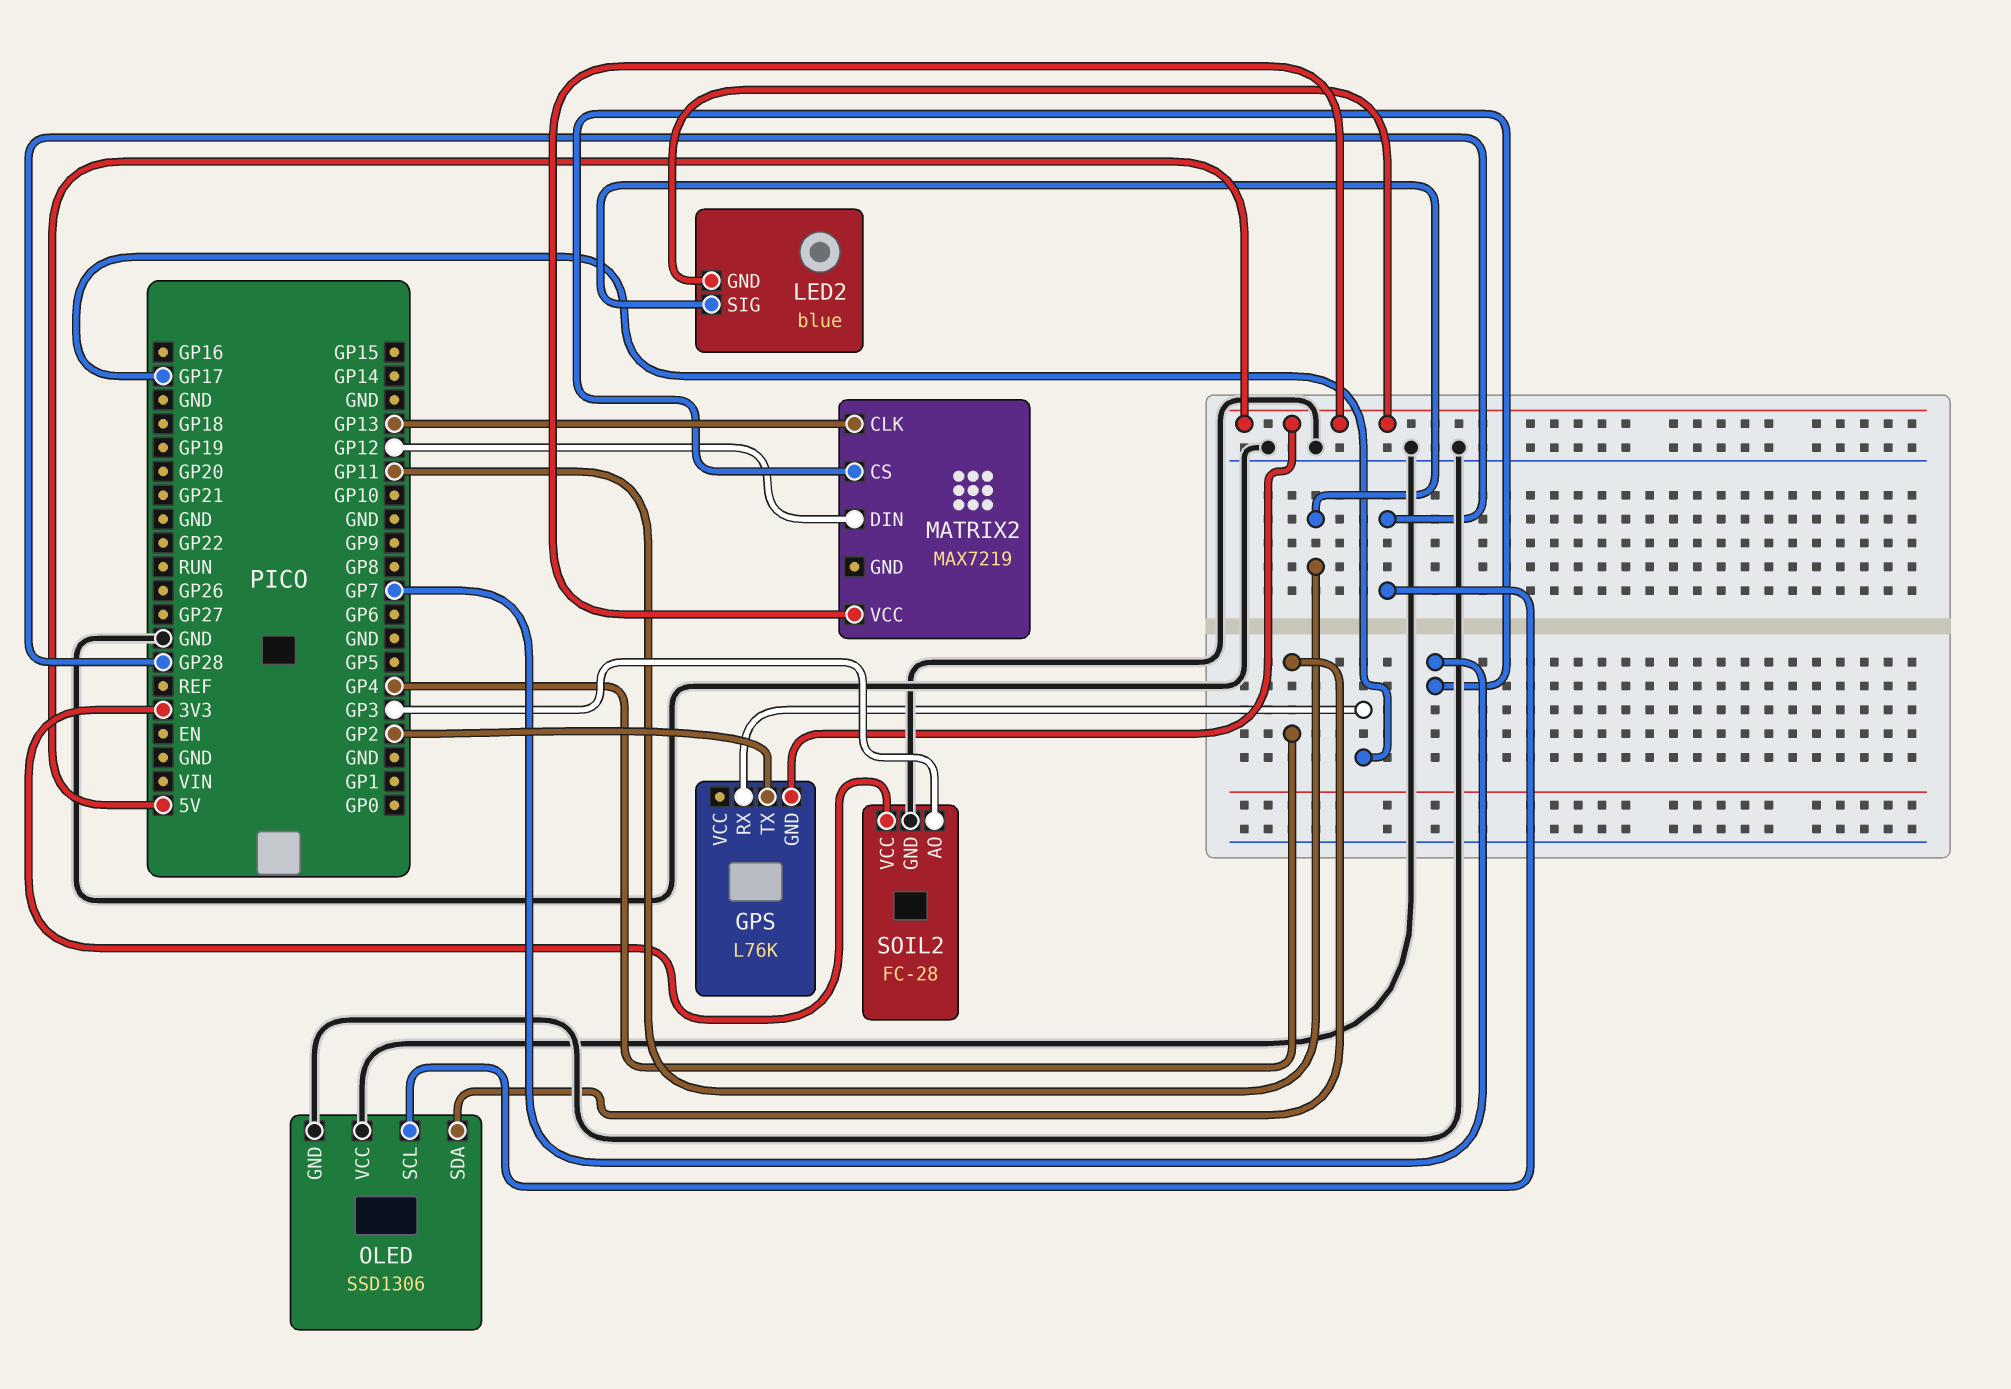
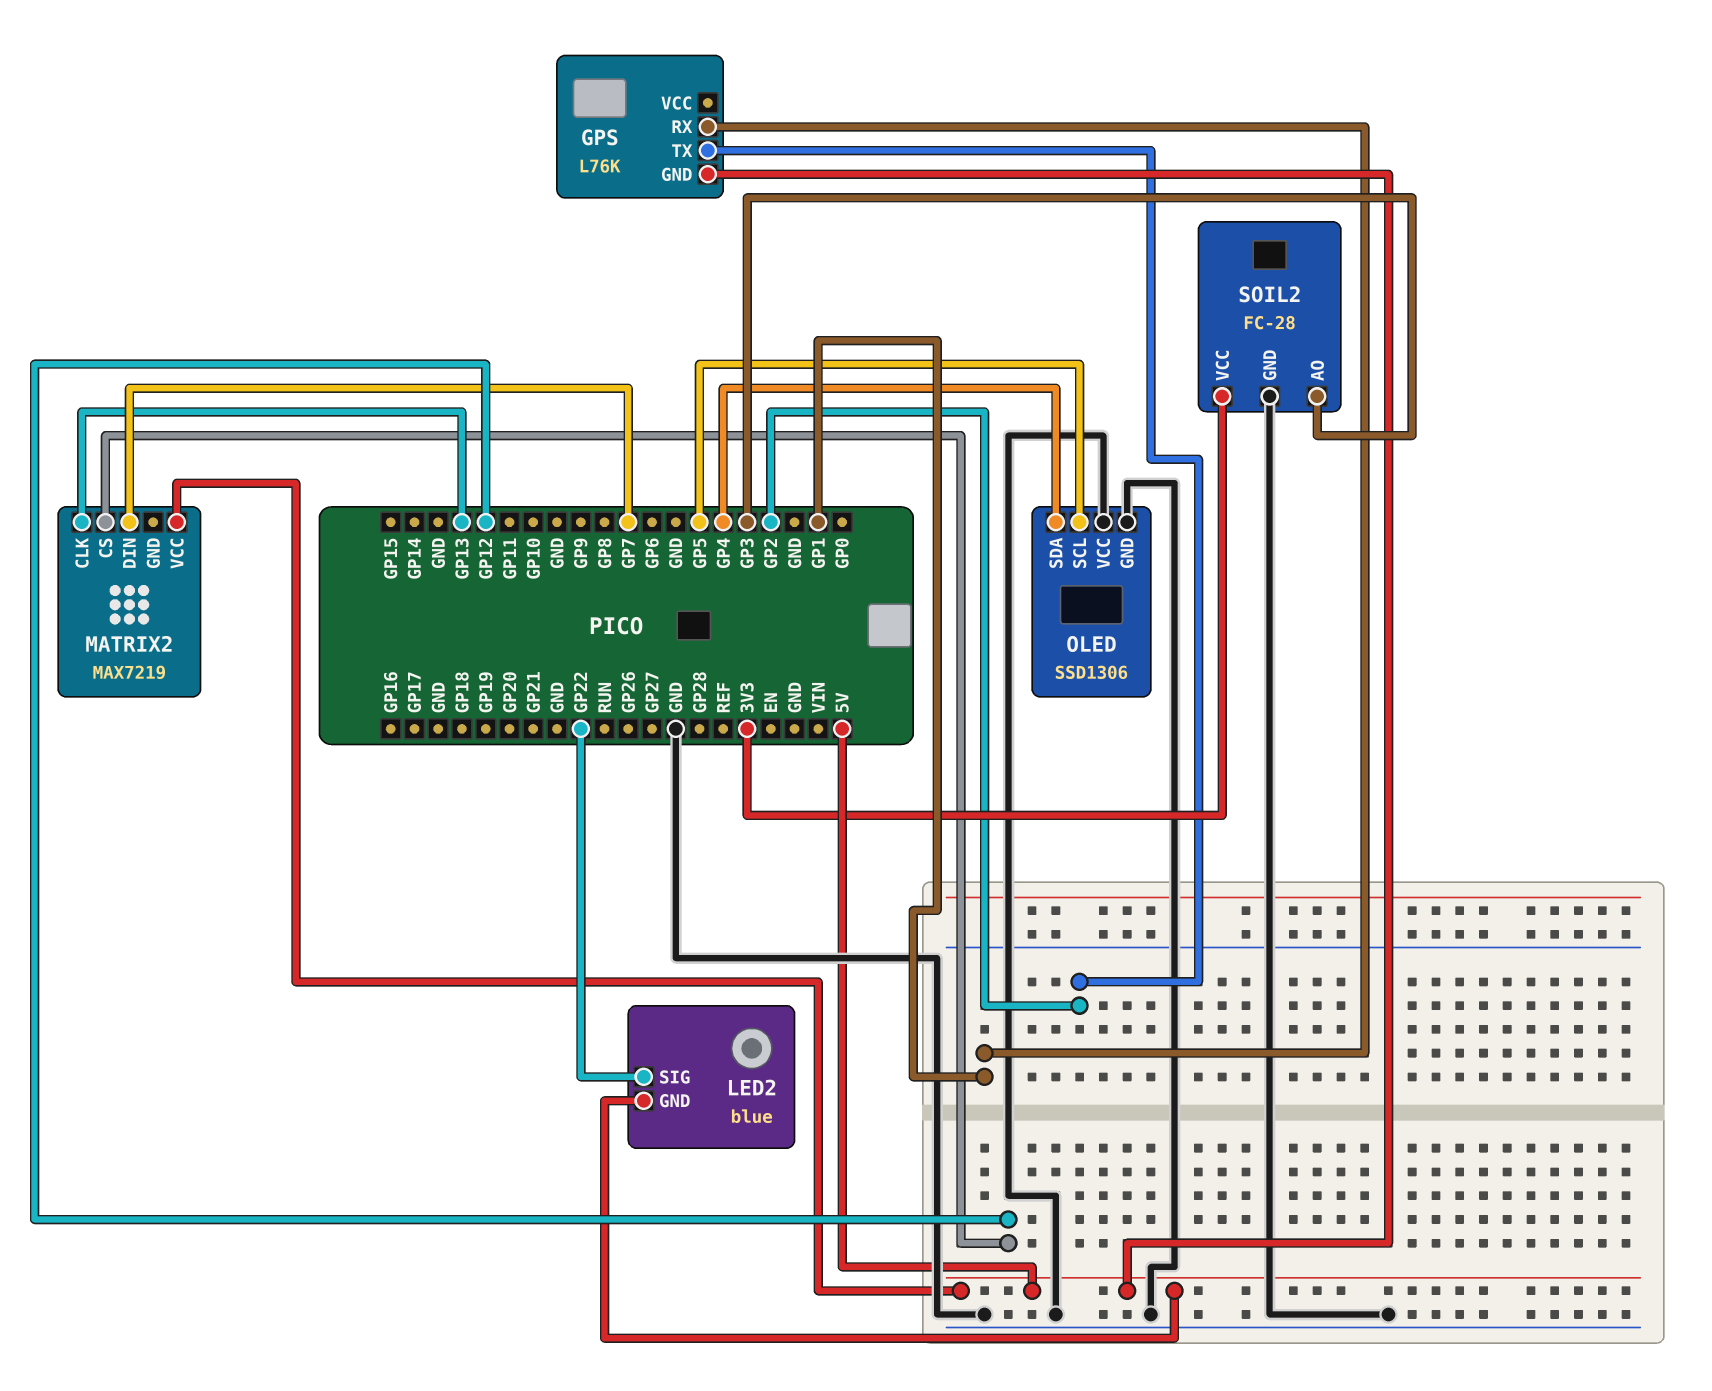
GPS pin RX: GP17 -> GP1
LED2 pin SIG: GP11 -> GP22
MATRIX2 pin CS: GP7 -> GP12
MATRIX2 pin DIN: GP12 -> GP7
OLED pin SCL: GP28 -> GP5

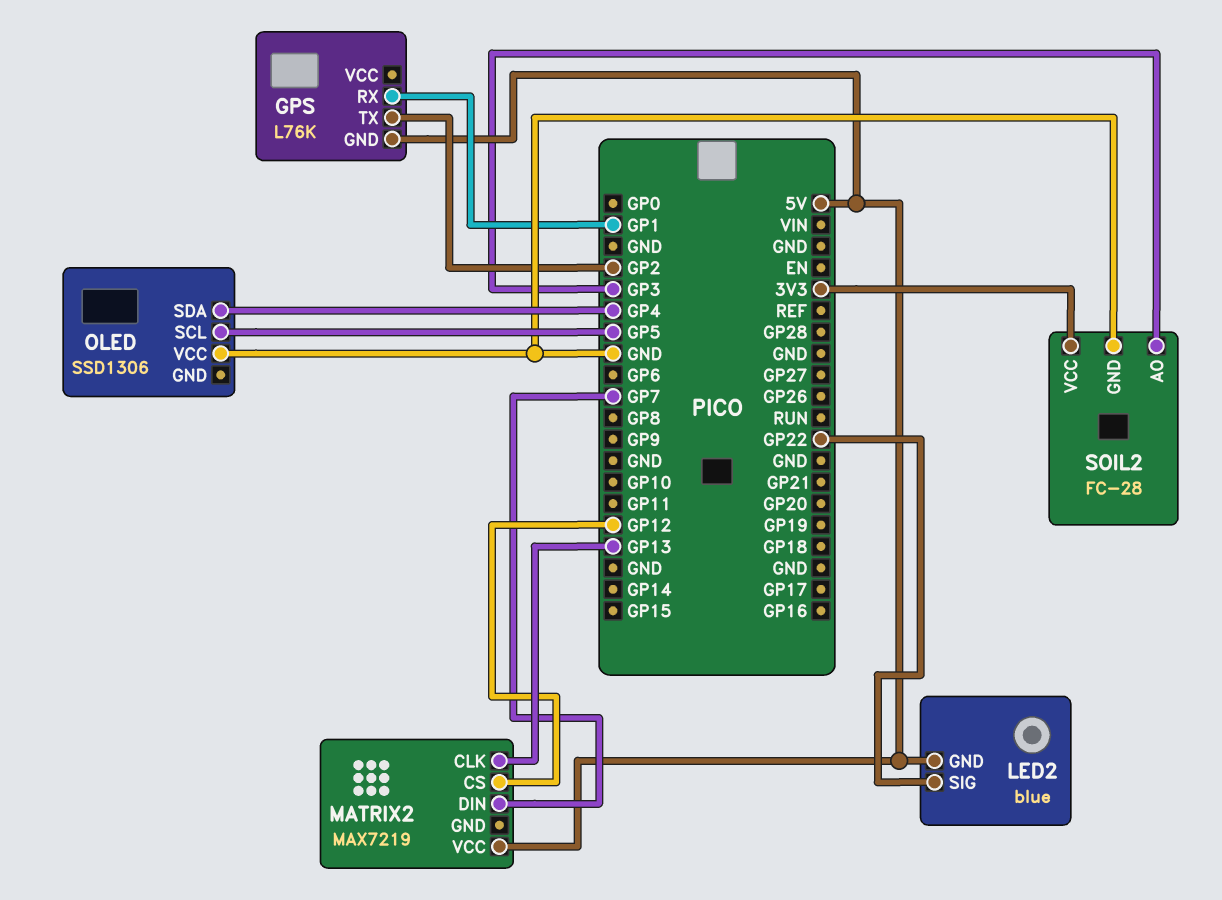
OLED pin GND: GND -> none

